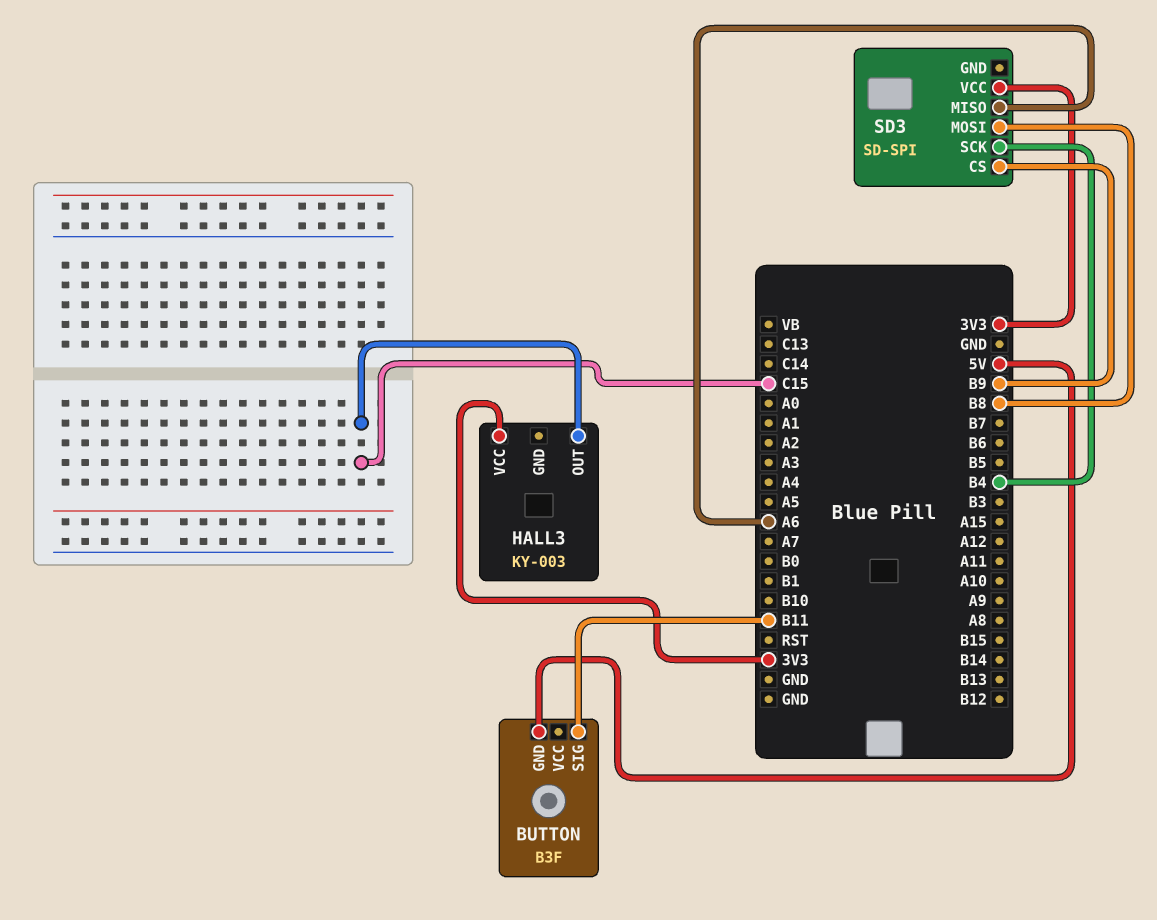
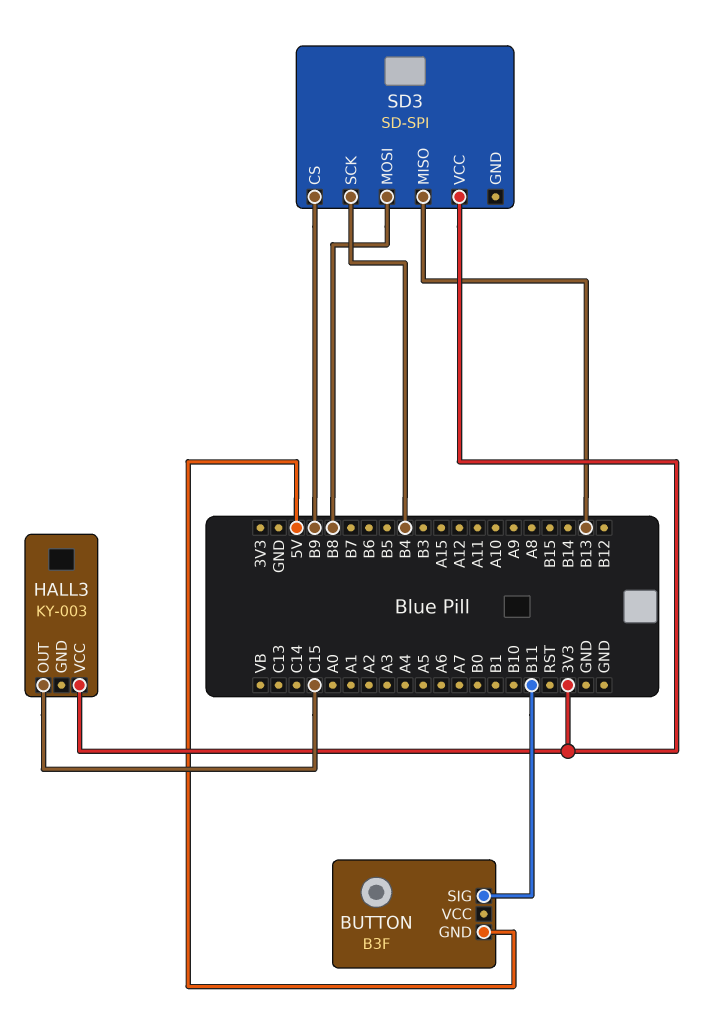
SD3 pin MISO: A6 -> B13

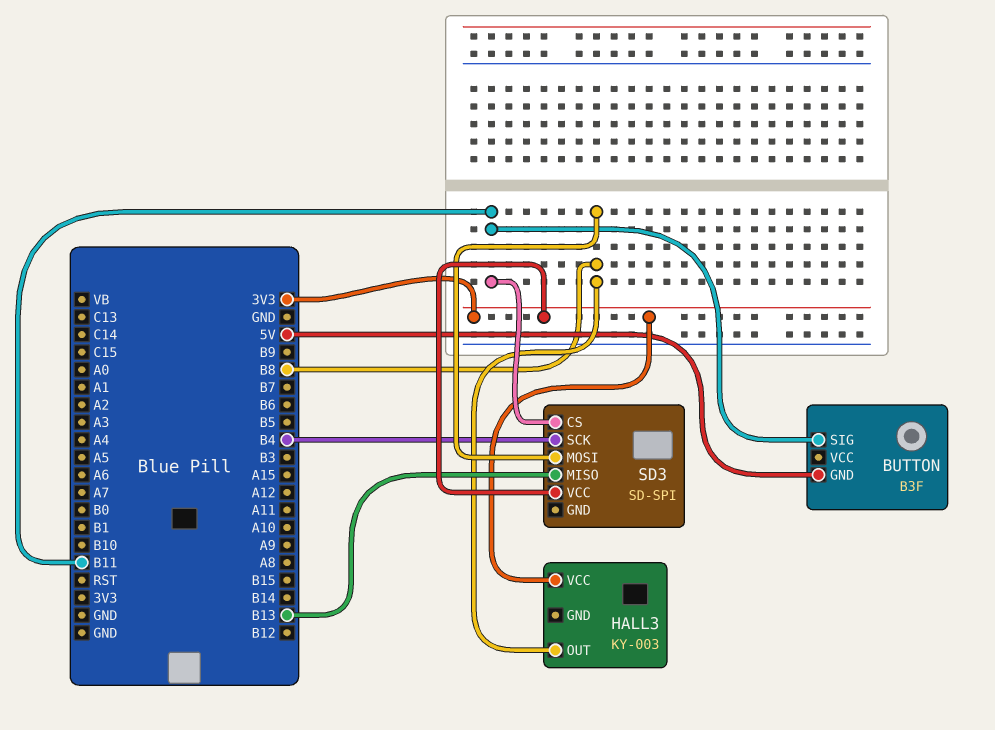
HALL3 pin OUT: C15 -> B8
SD3 pin CS: B9 -> B11

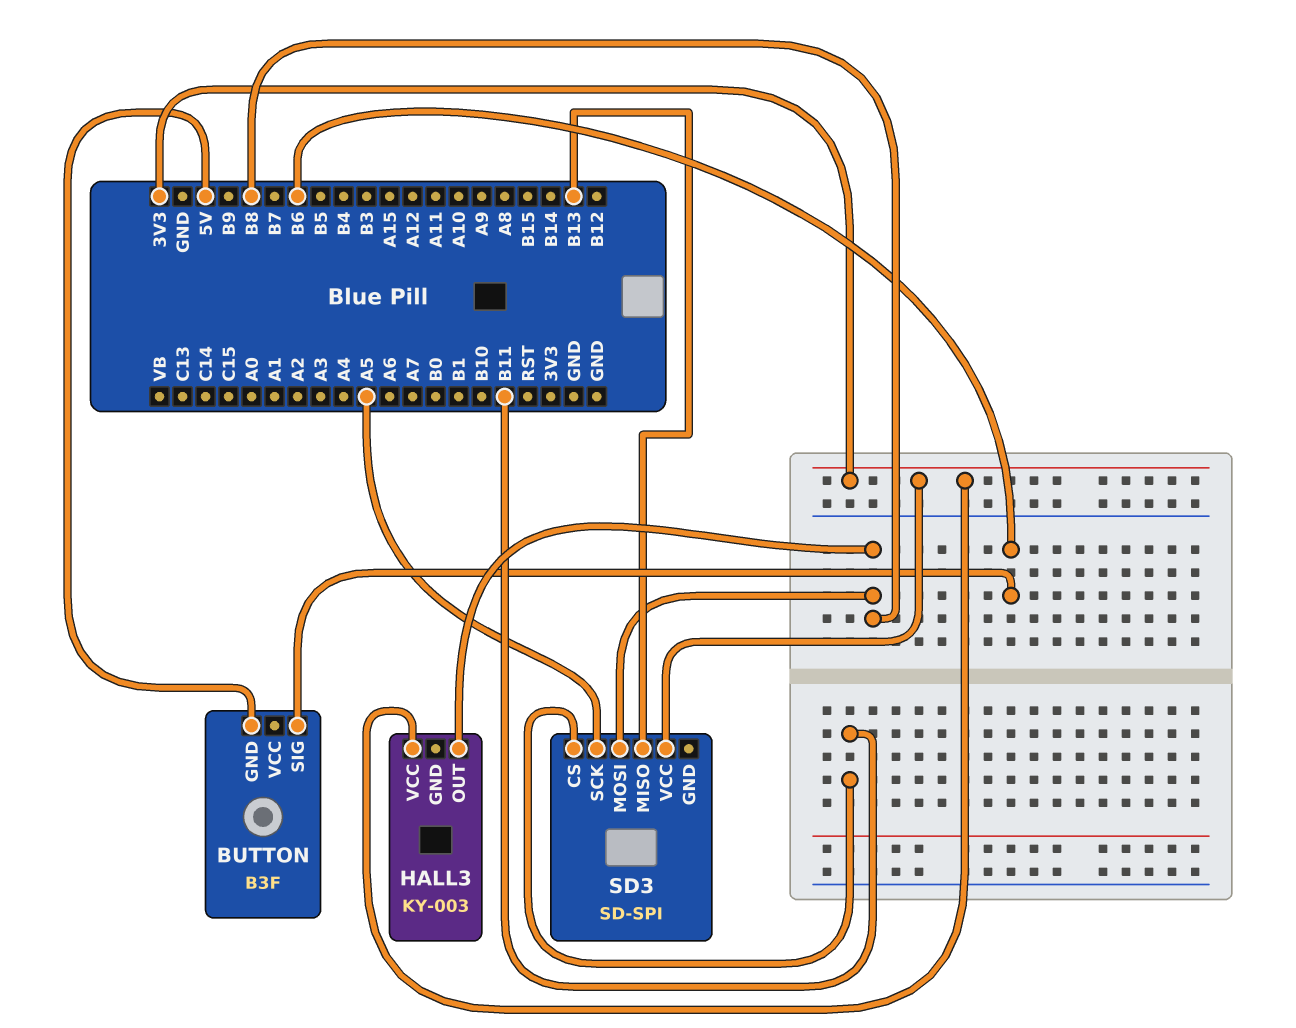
BUTTON pin SIG: B11 -> B6
SD3 pin SCK: B4 -> A5

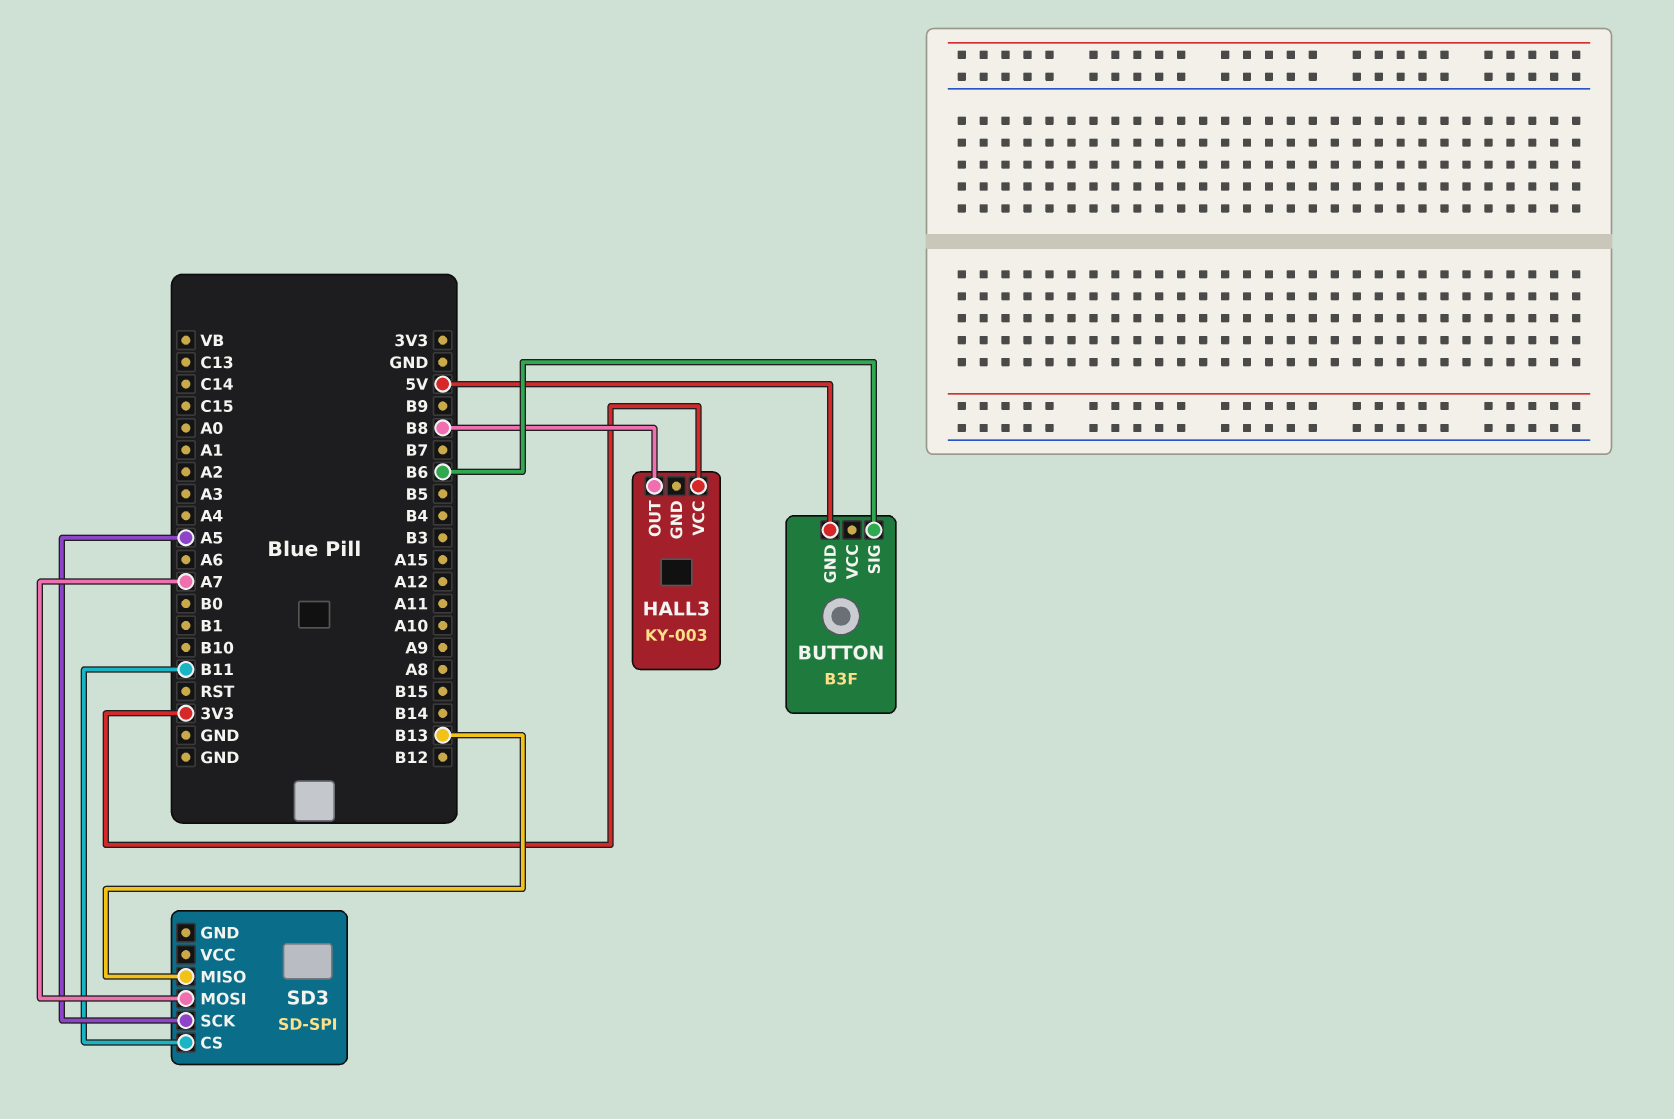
SD3 pin MOSI: B8 -> A7
SD3 pin VCC: 3V3 -> none

